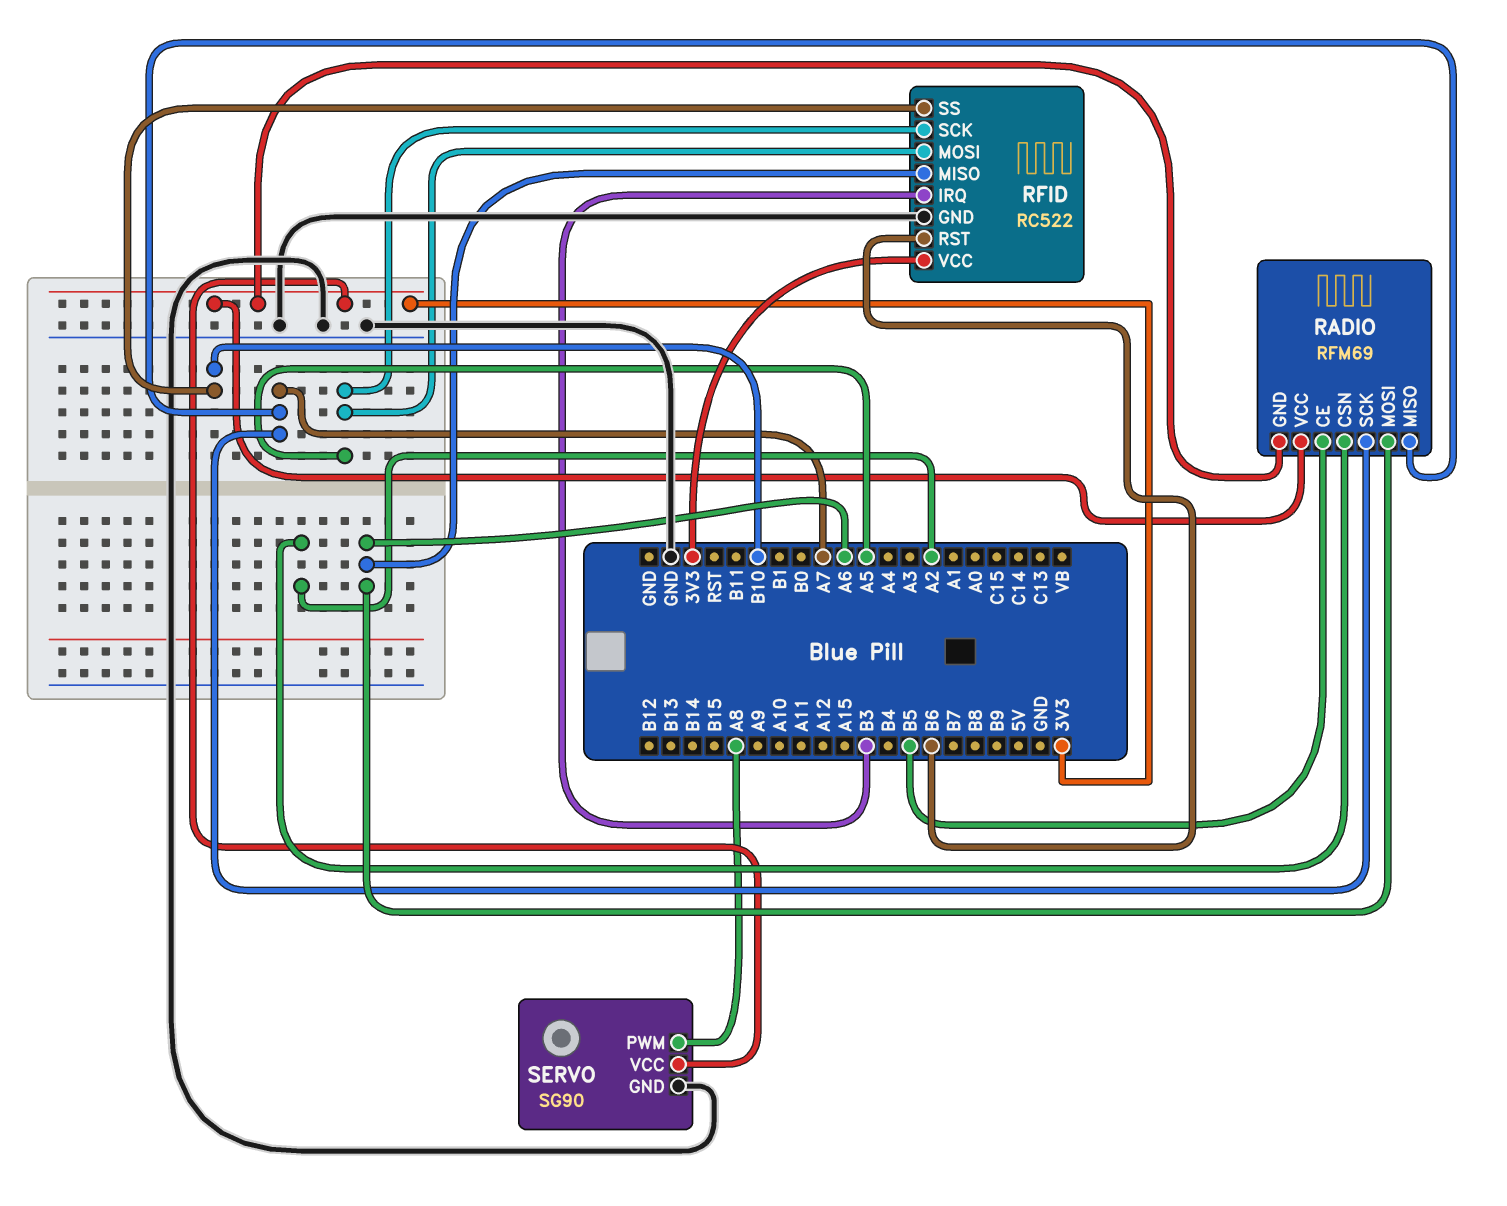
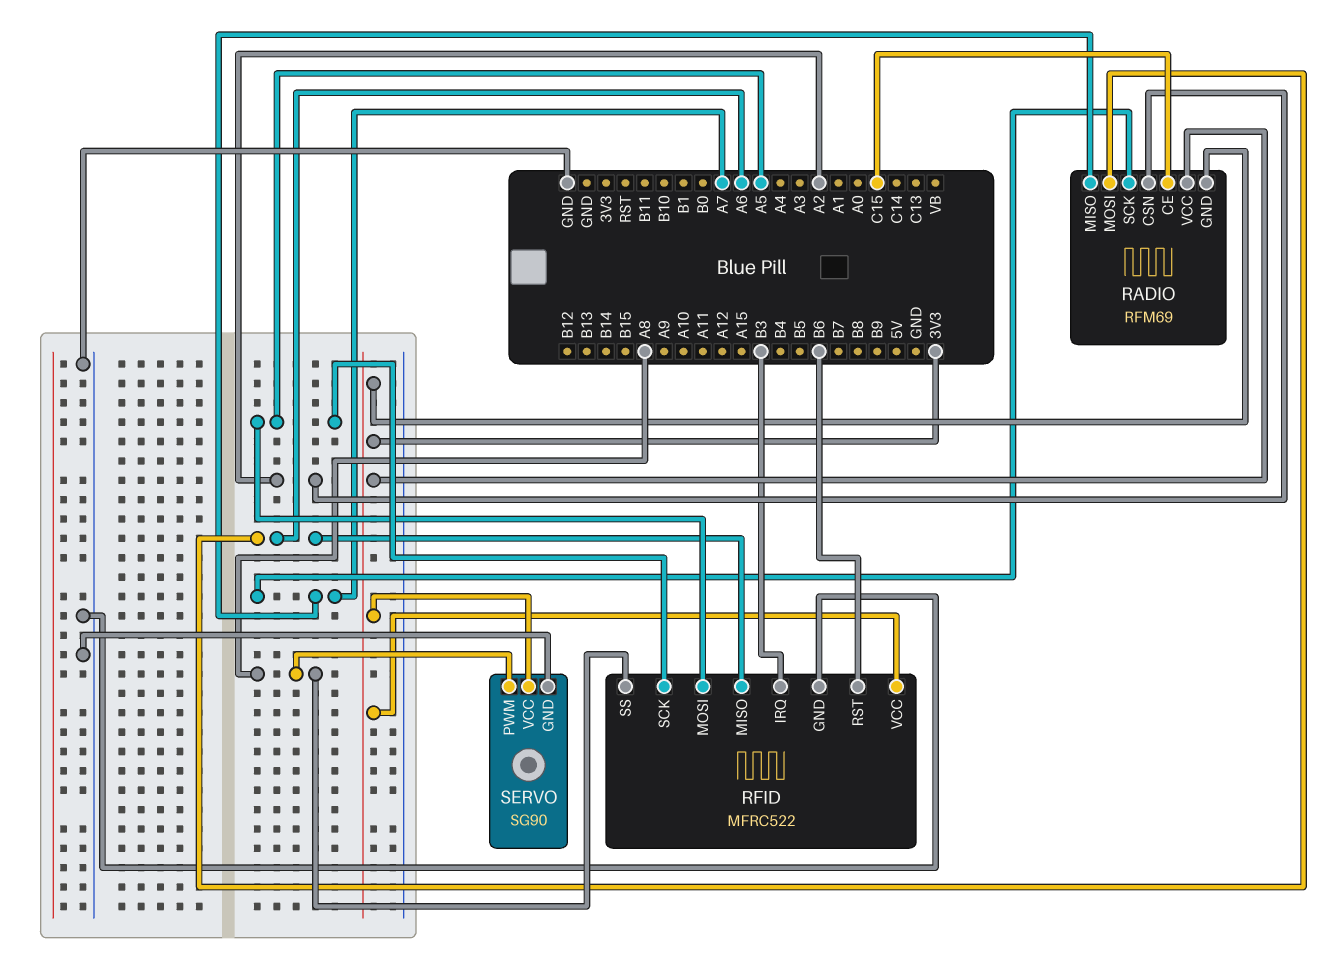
RADIO pin CE: B5 -> C15
RFID: RC522 -> MFRC522
RFID pin SS: B10 -> A8

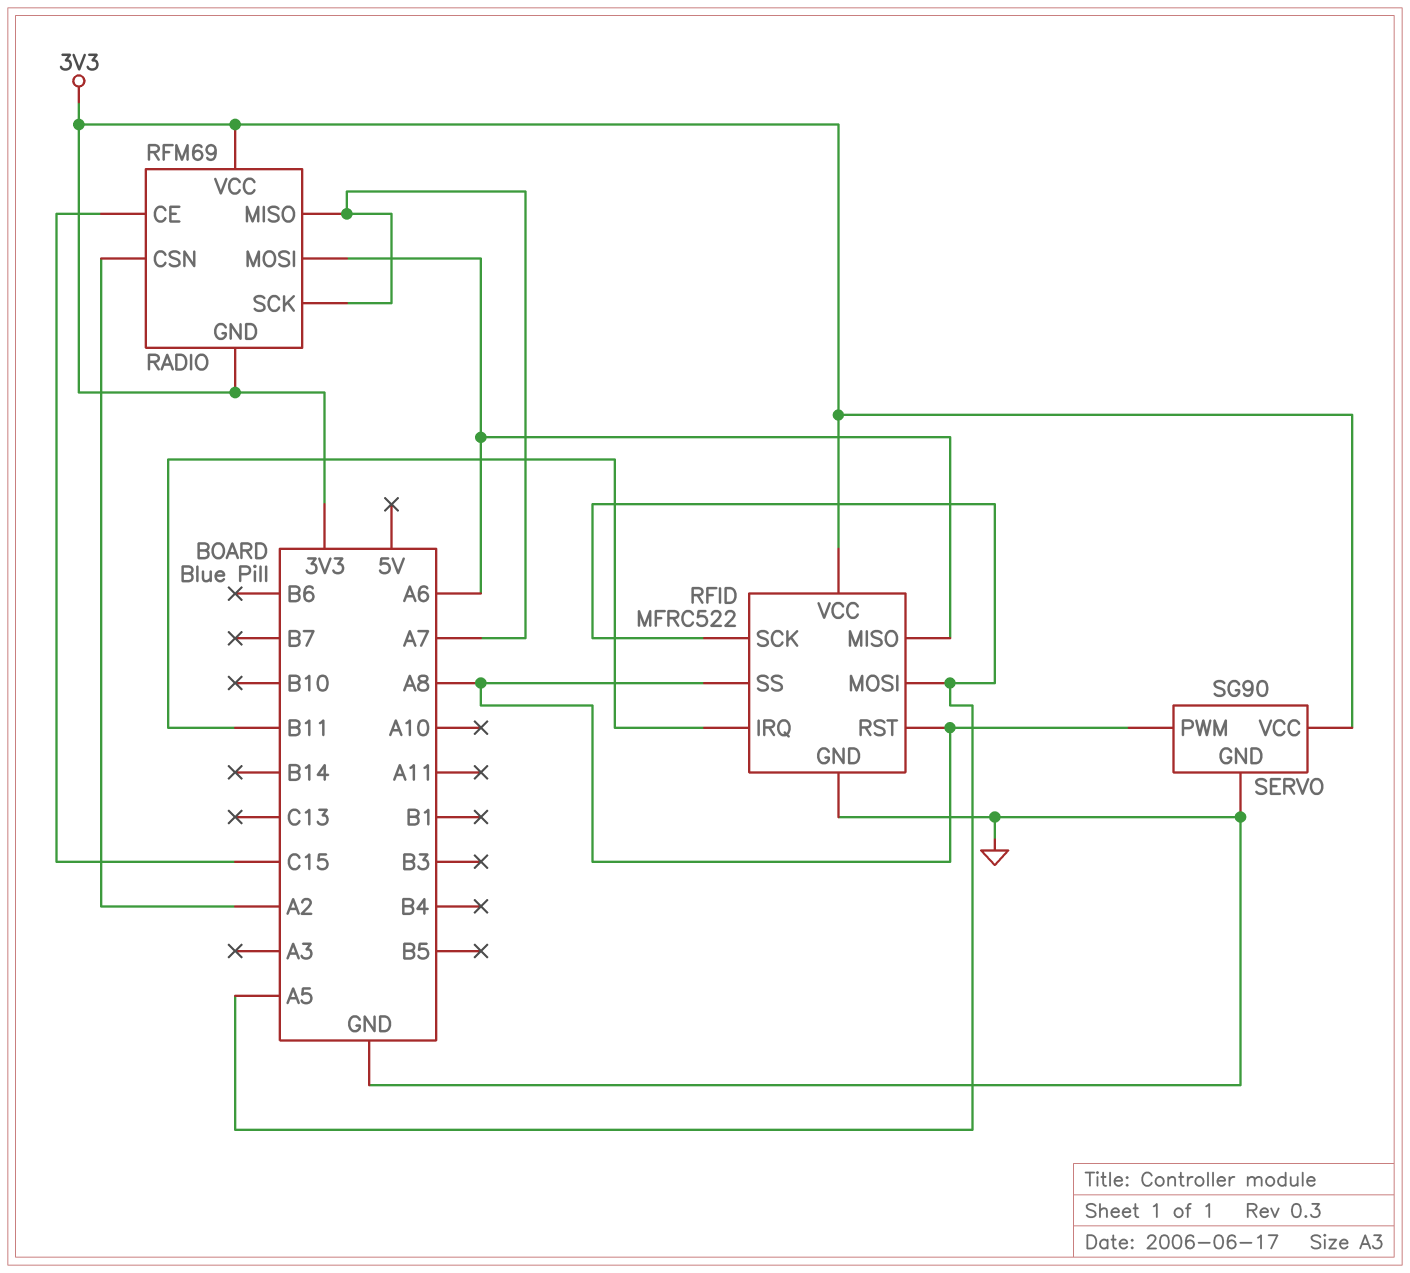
RFID pin IRQ: B3 -> B11
RFID pin RST: B6 -> A8

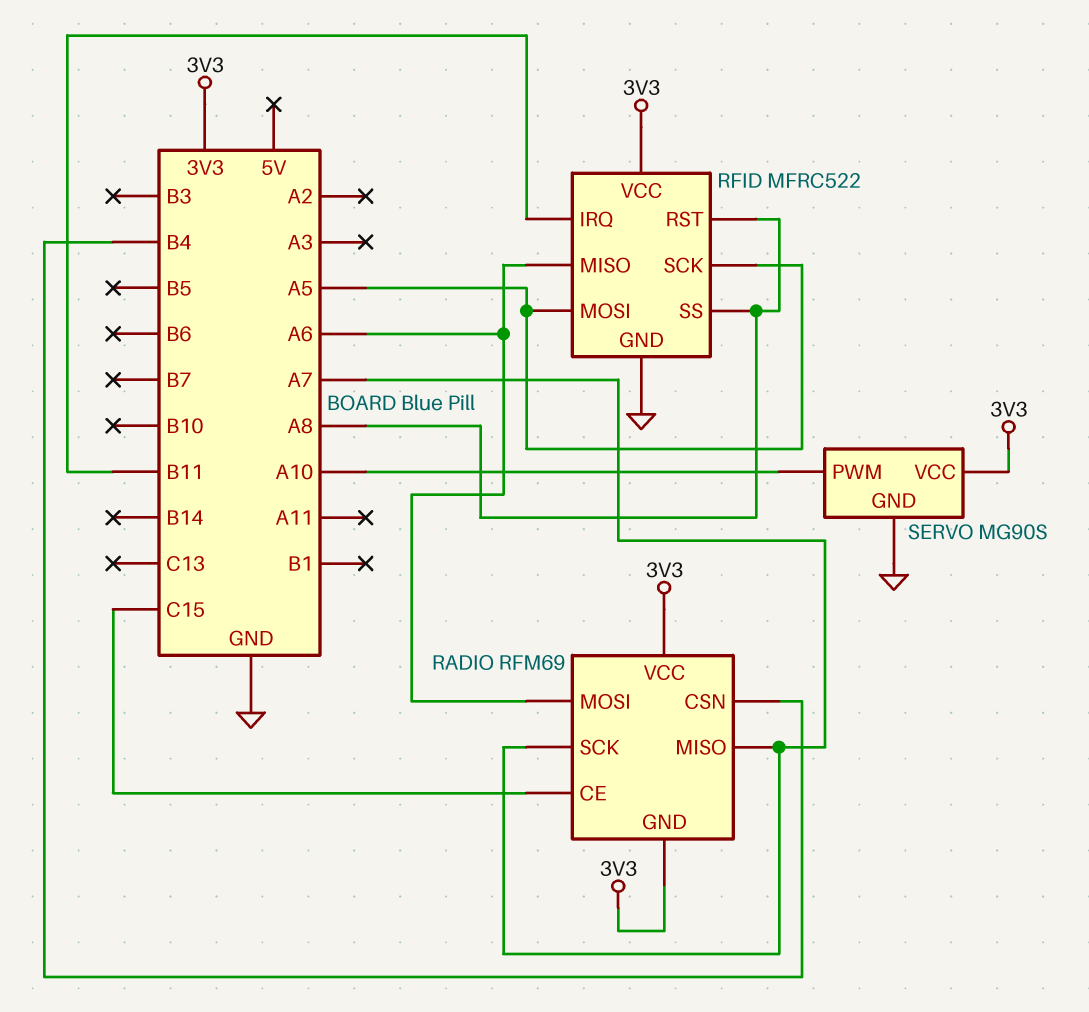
RADIO pin CSN: A2 -> B4
SERVO: SG90 -> MG90S
SERVO pin PWM: A8 -> A10

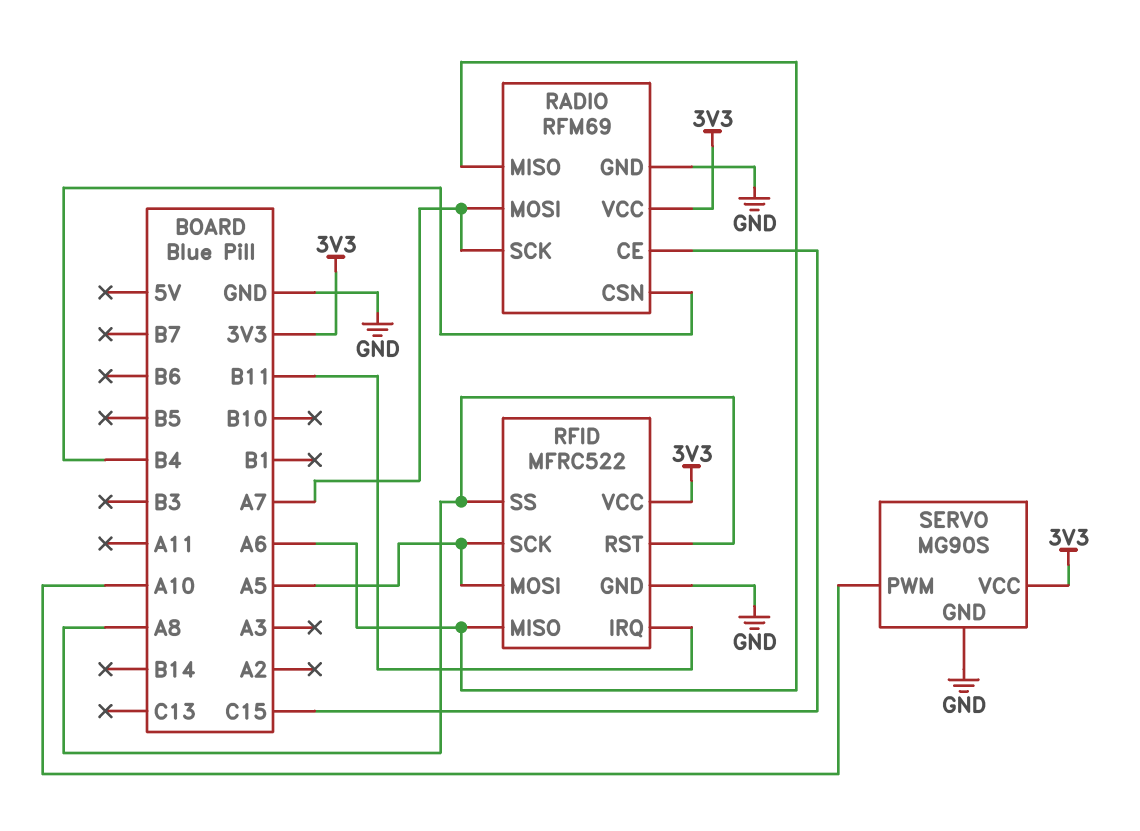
RADIO pin GND: 3V3 -> GND
RADIO pin MISO: A7 -> A6
RADIO pin MOSI: A6 -> A7

